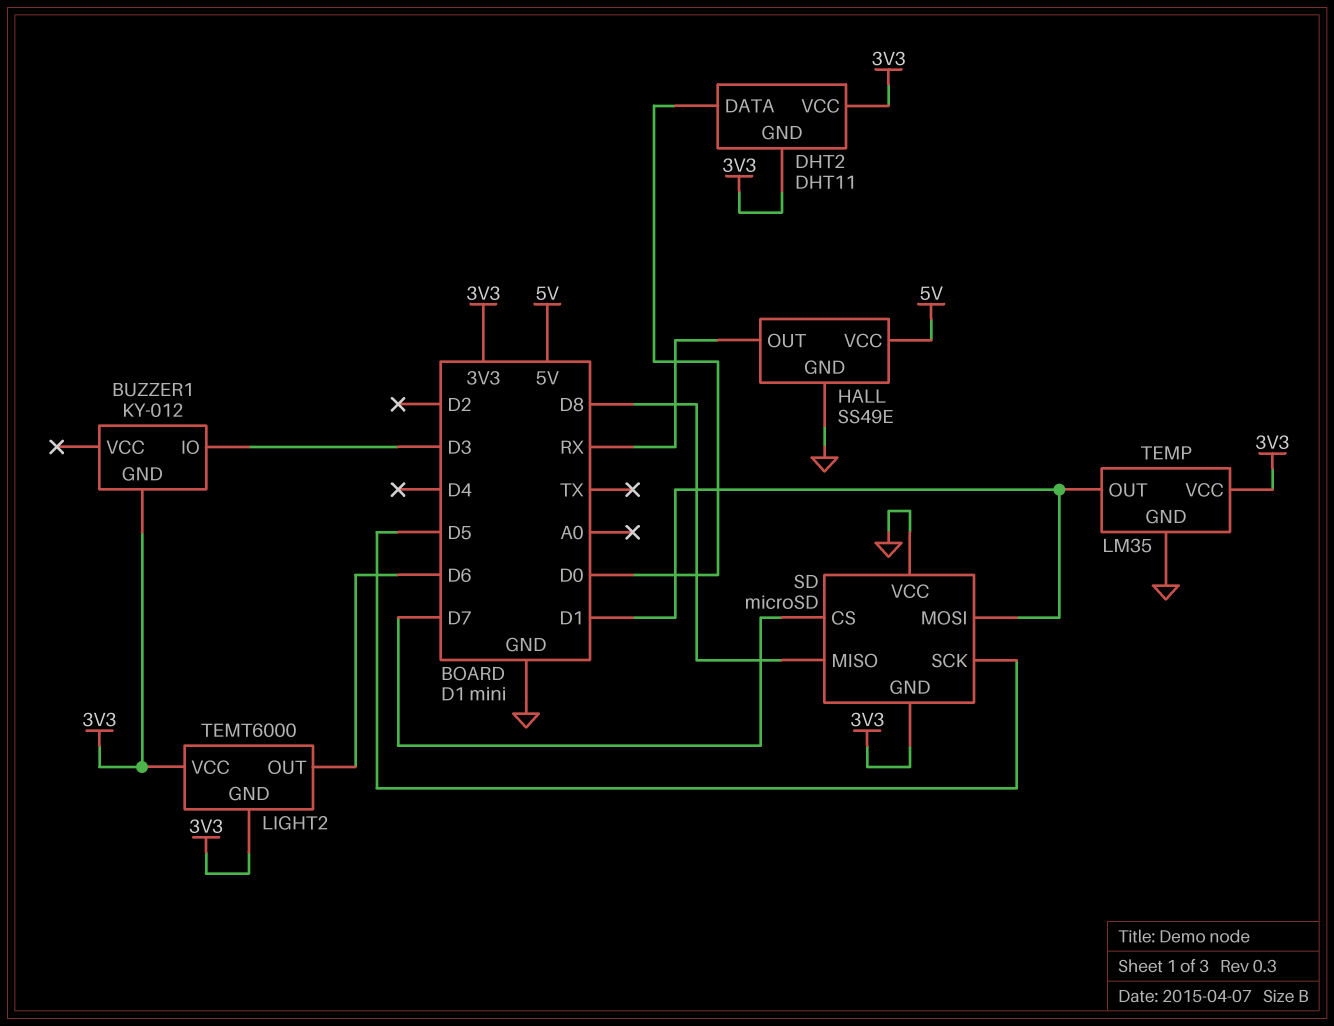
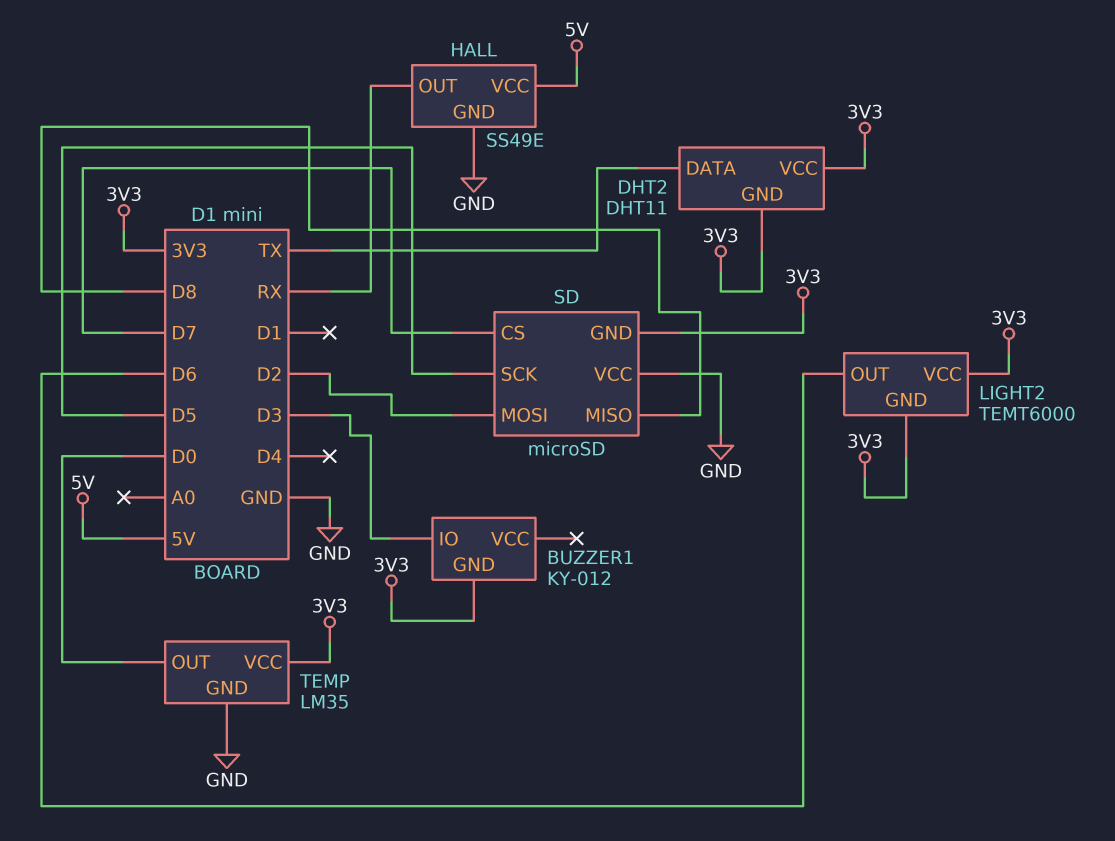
DHT2 pin DATA: D0 -> TX
SD pin MOSI: D1 -> D2
TEMP pin OUT: D1 -> D0

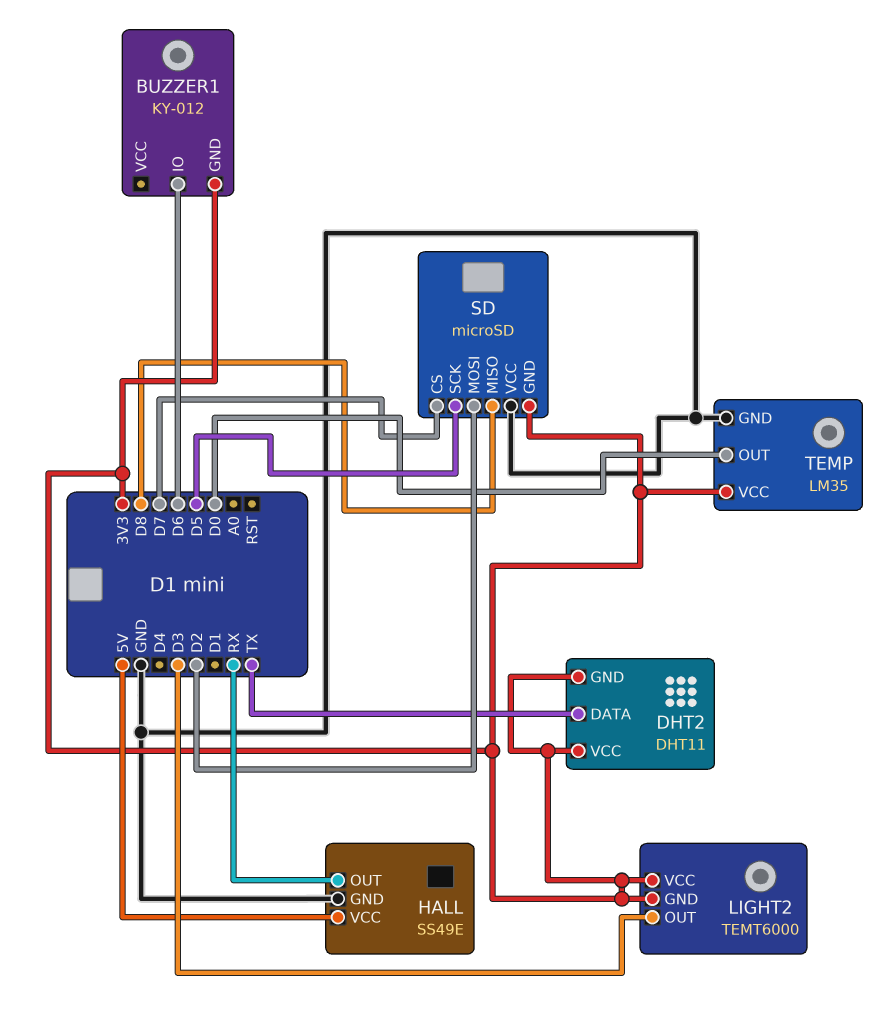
BUZZER1 pin IO: D3 -> D6
LIGHT2 pin OUT: D6 -> D3

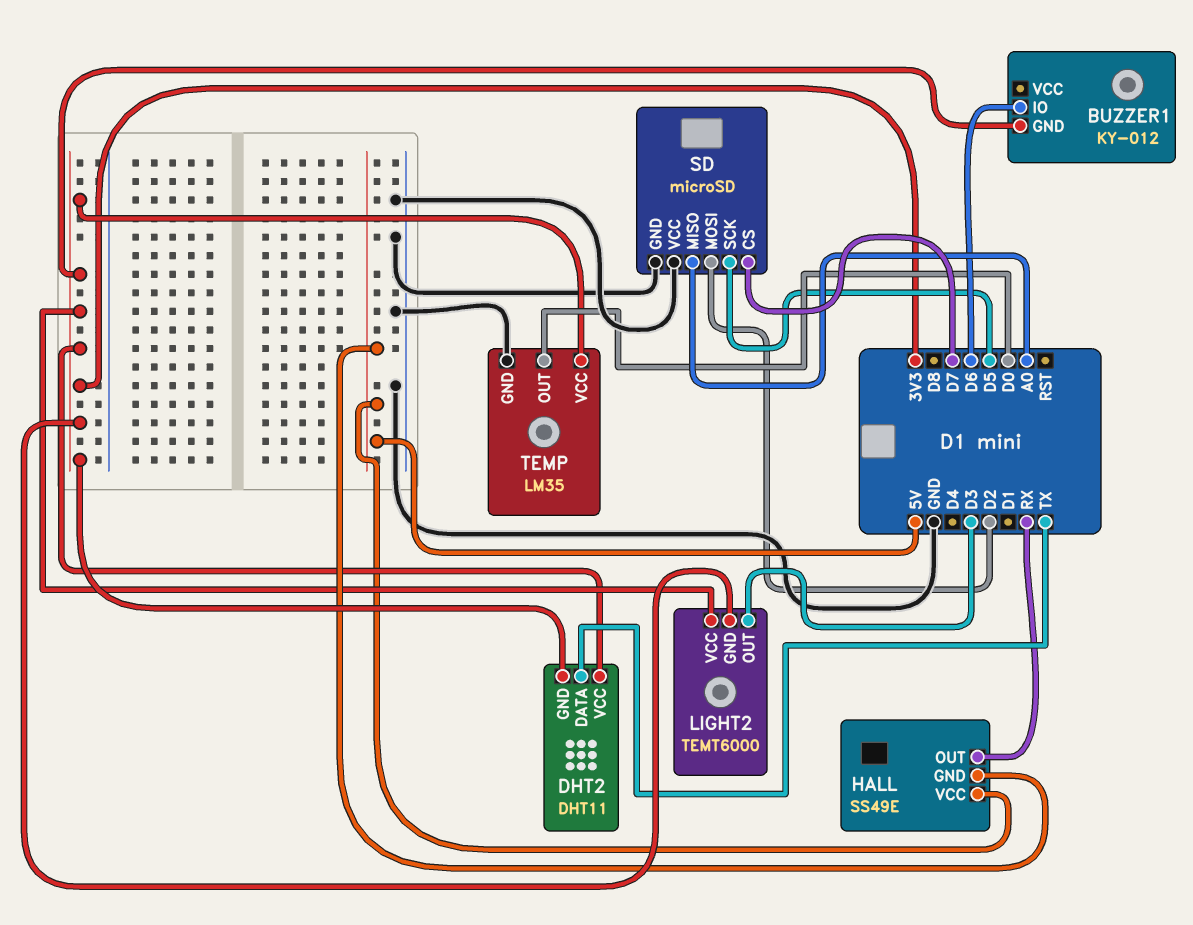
HALL pin GND: GND -> 5V
SD pin GND: 3V3 -> GND
SD pin MISO: D8 -> A0

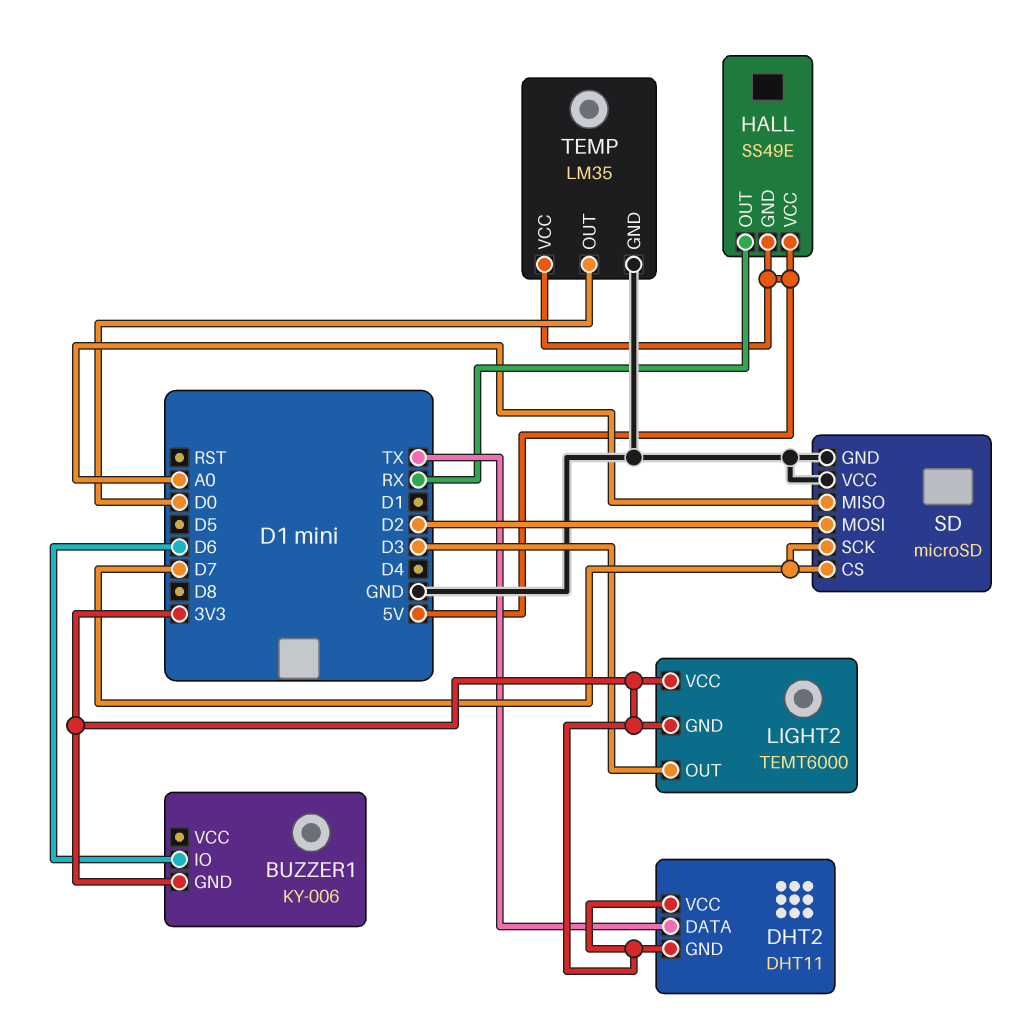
BUZZER1: KY-012 -> KY-006
SD pin SCK: D5 -> D7
TEMP pin VCC: 3V3 -> 5V

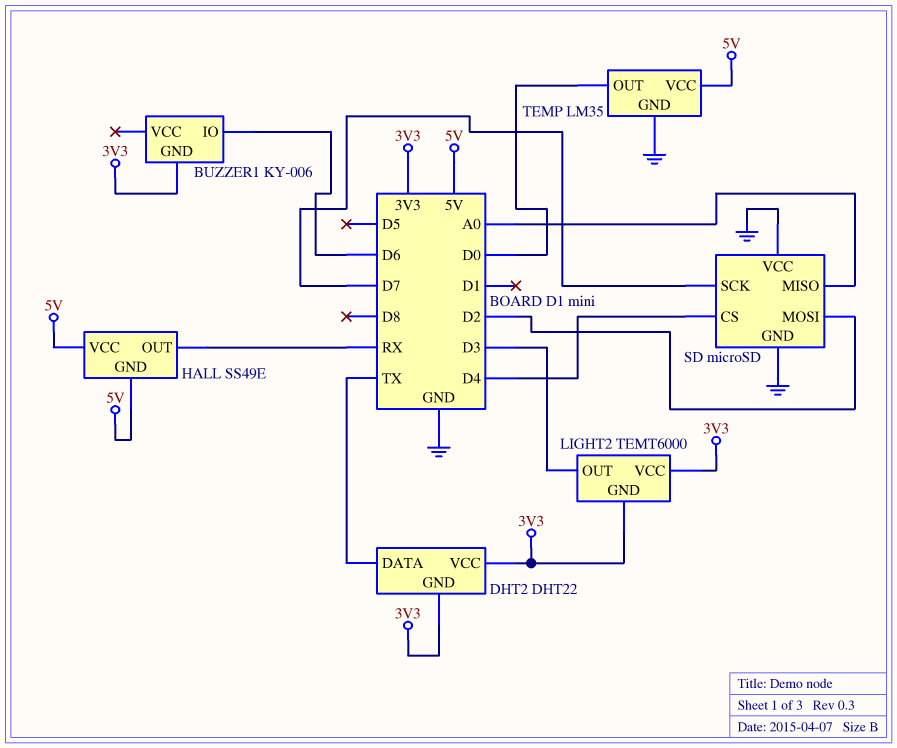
DHT2: DHT11 -> DHT22
SD pin CS: D7 -> D4

